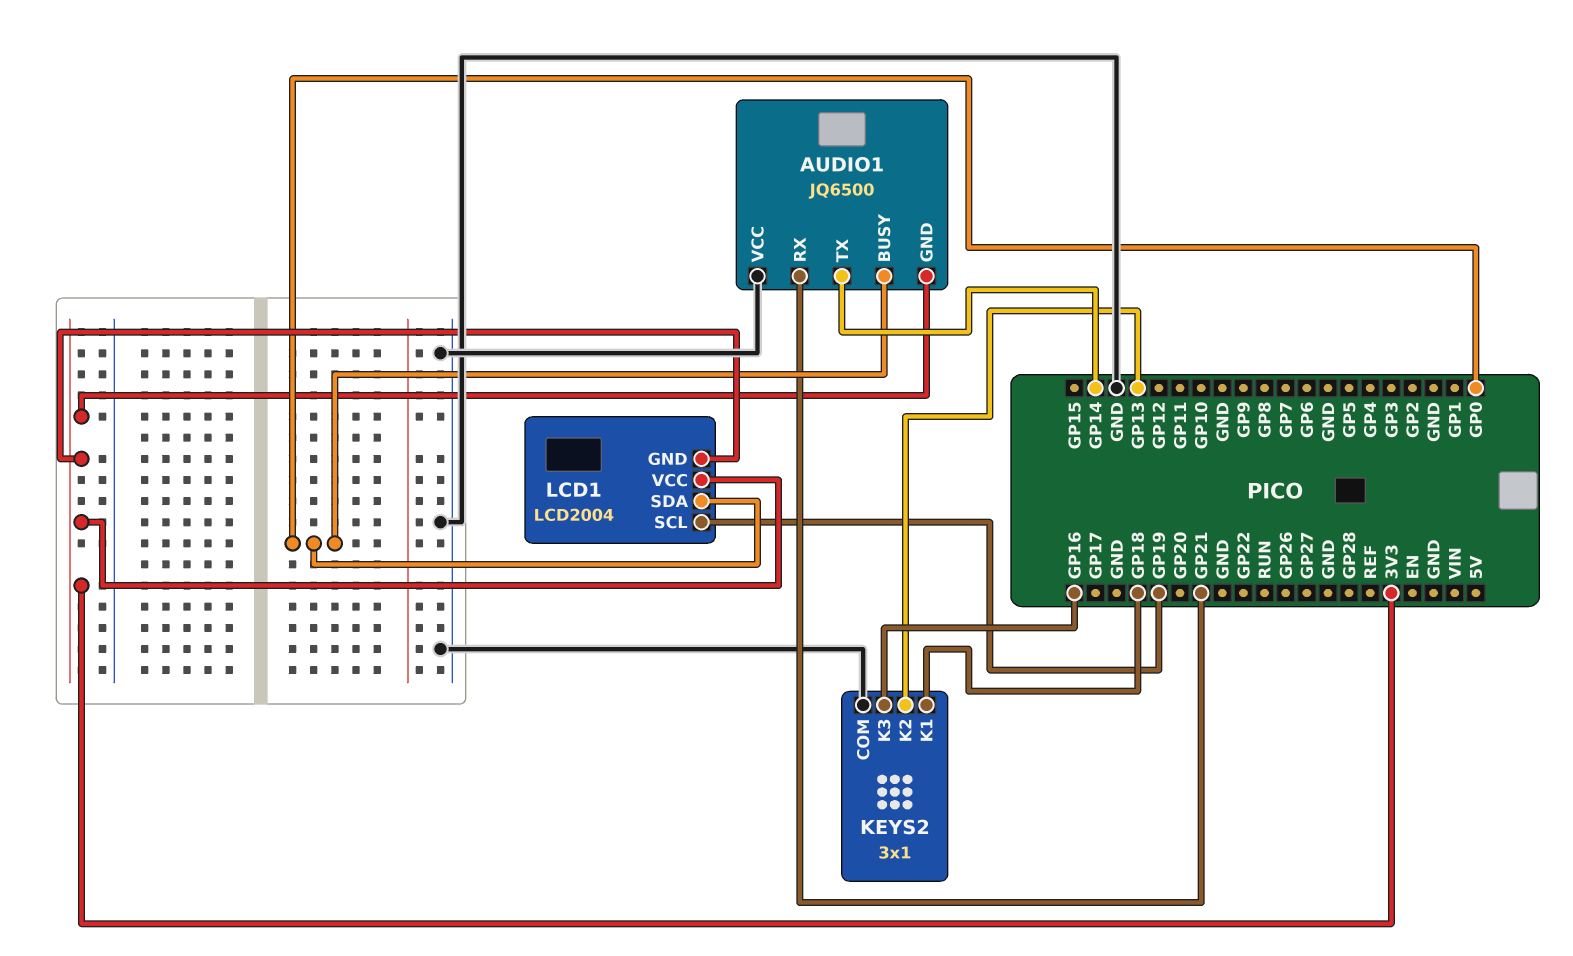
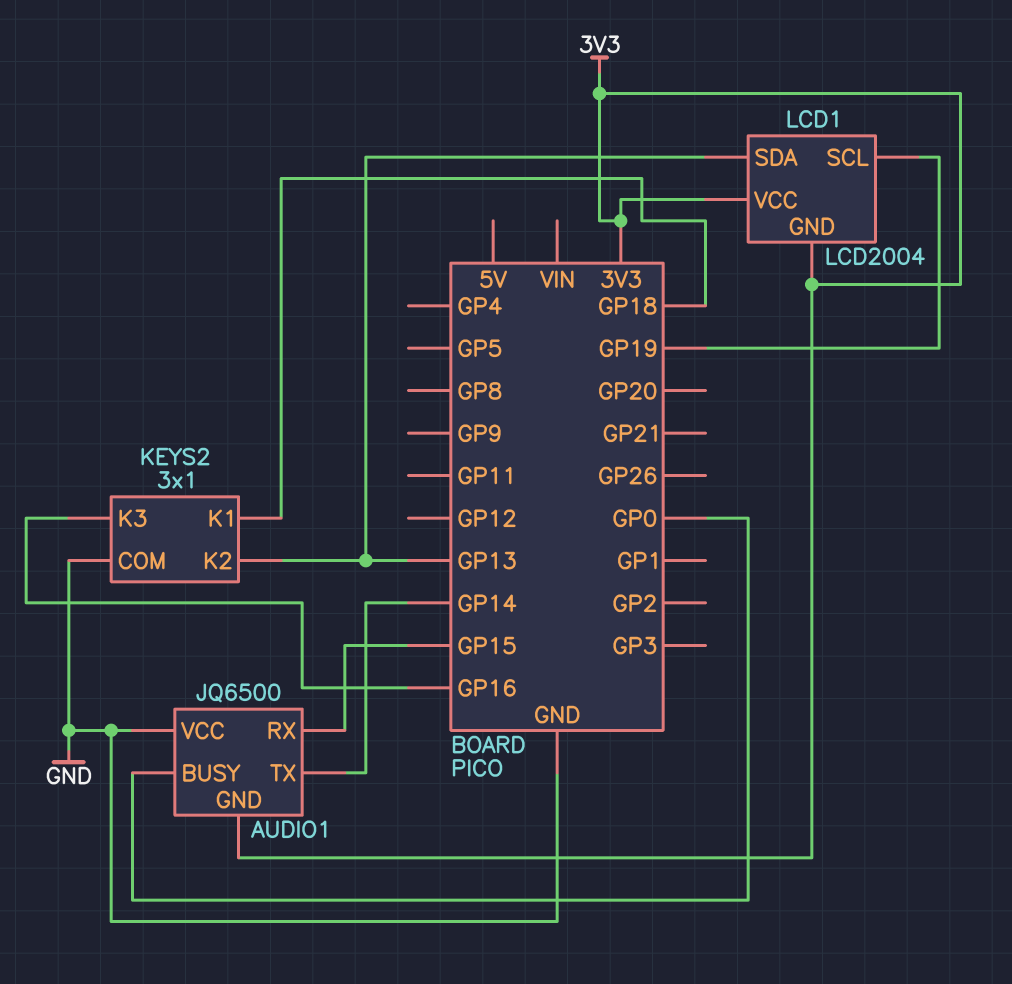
AUDIO1 pin RX: GP21 -> GP15
LCD1 pin SDA: GP0 -> GP13

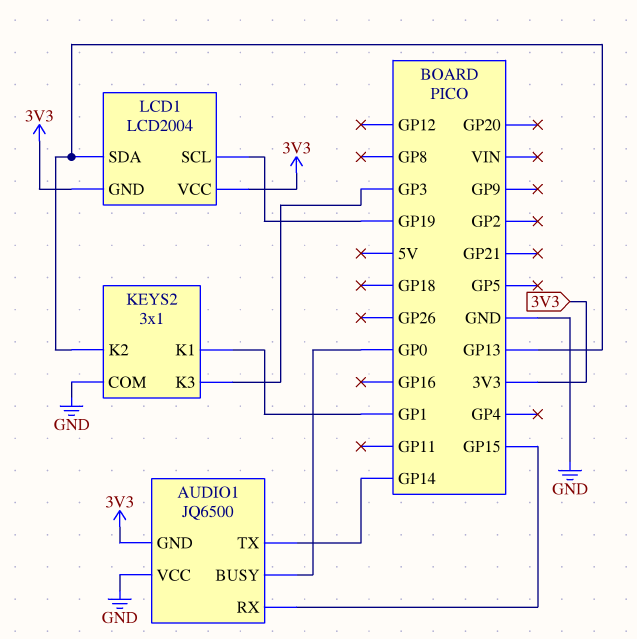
KEYS2 pin K1: GP18 -> GP1
KEYS2 pin K3: GP16 -> GP3

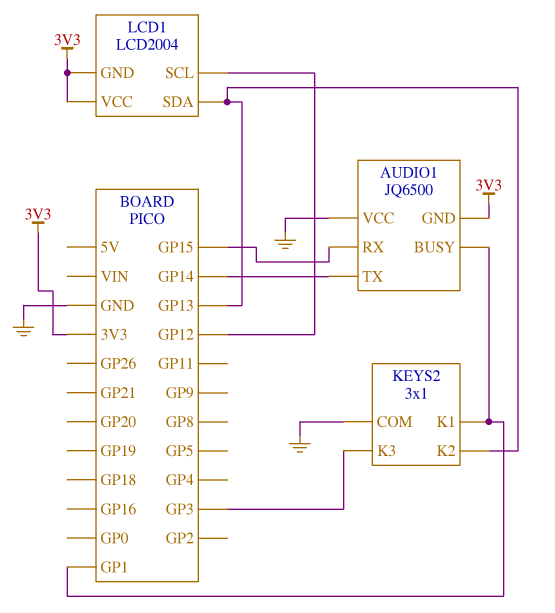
AUDIO1 pin BUSY: GP0 -> GP1
LCD1 pin SCL: GP19 -> GP12

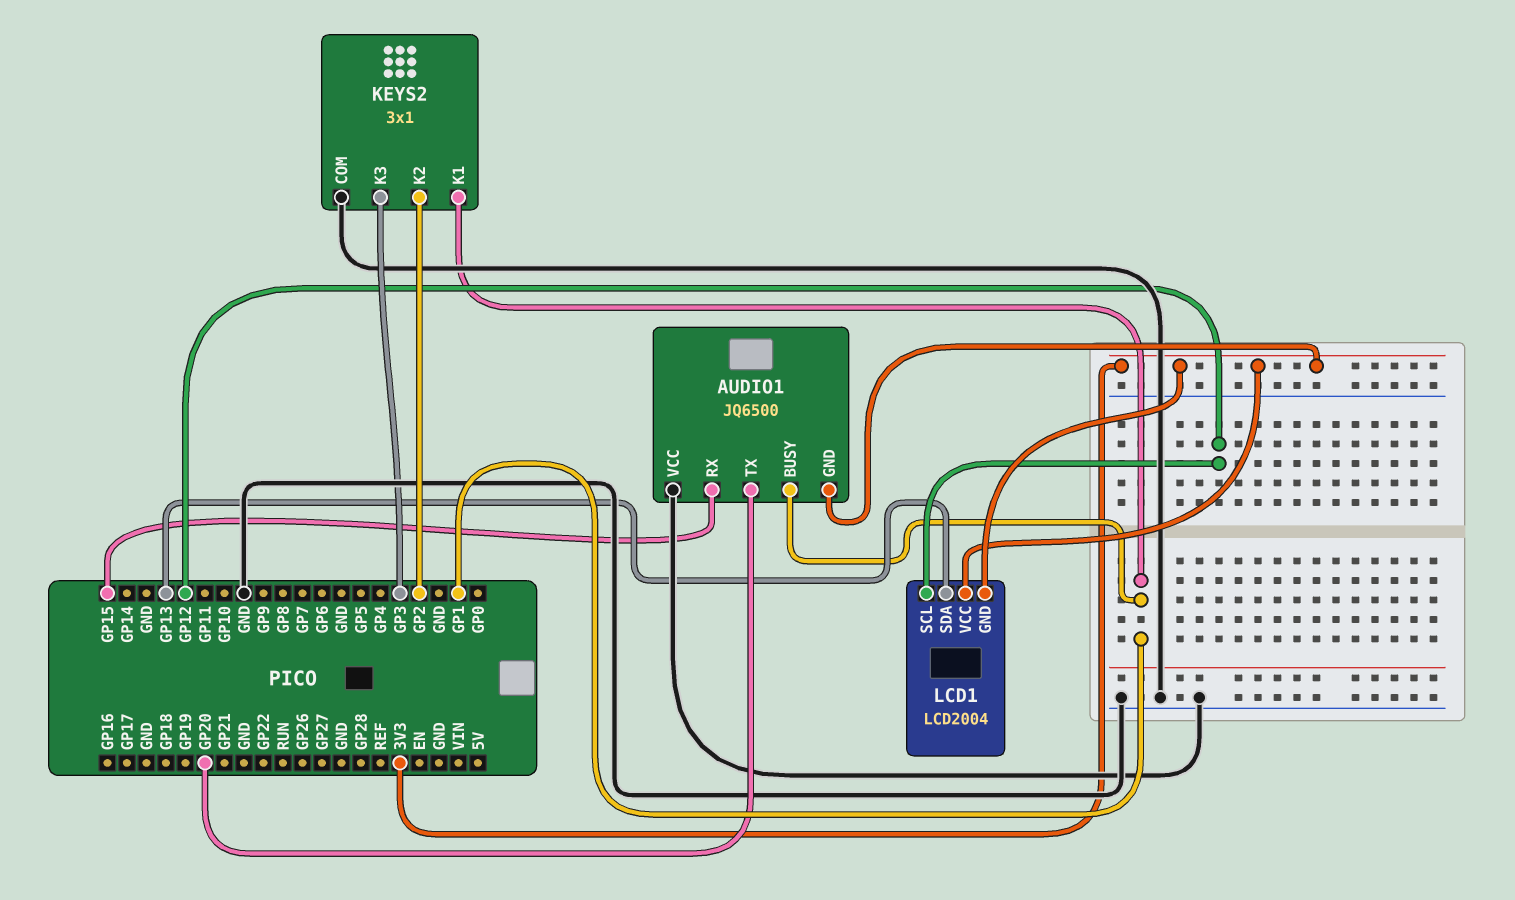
AUDIO1 pin TX: GP14 -> GP20
KEYS2 pin K2: GP13 -> GP2

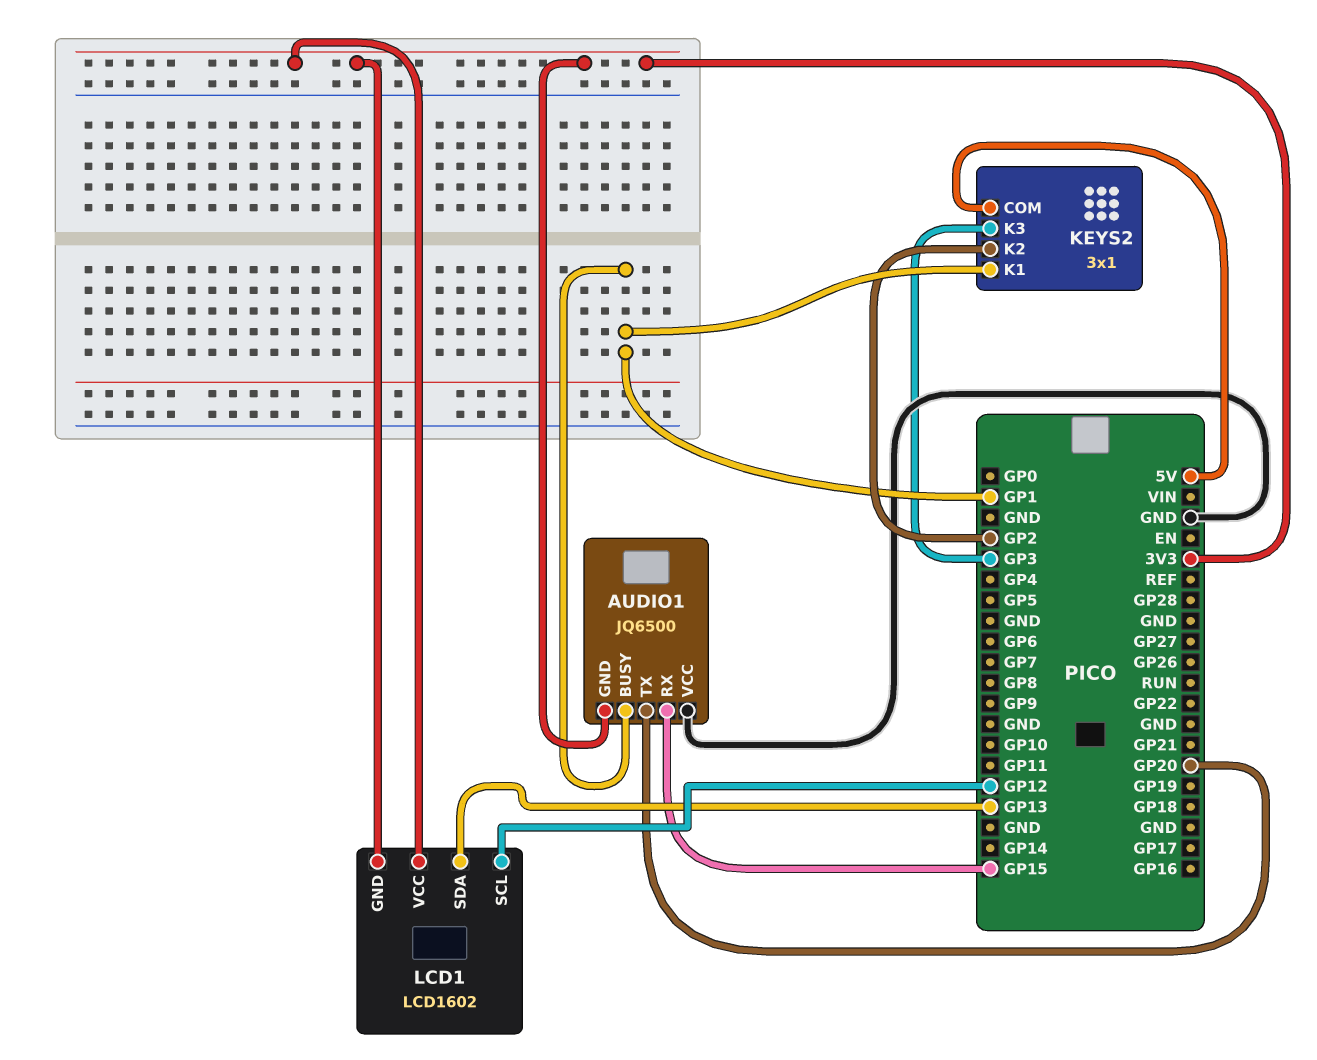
KEYS2 pin COM: GND -> 5V
LCD1: LCD2004 -> LCD1602

